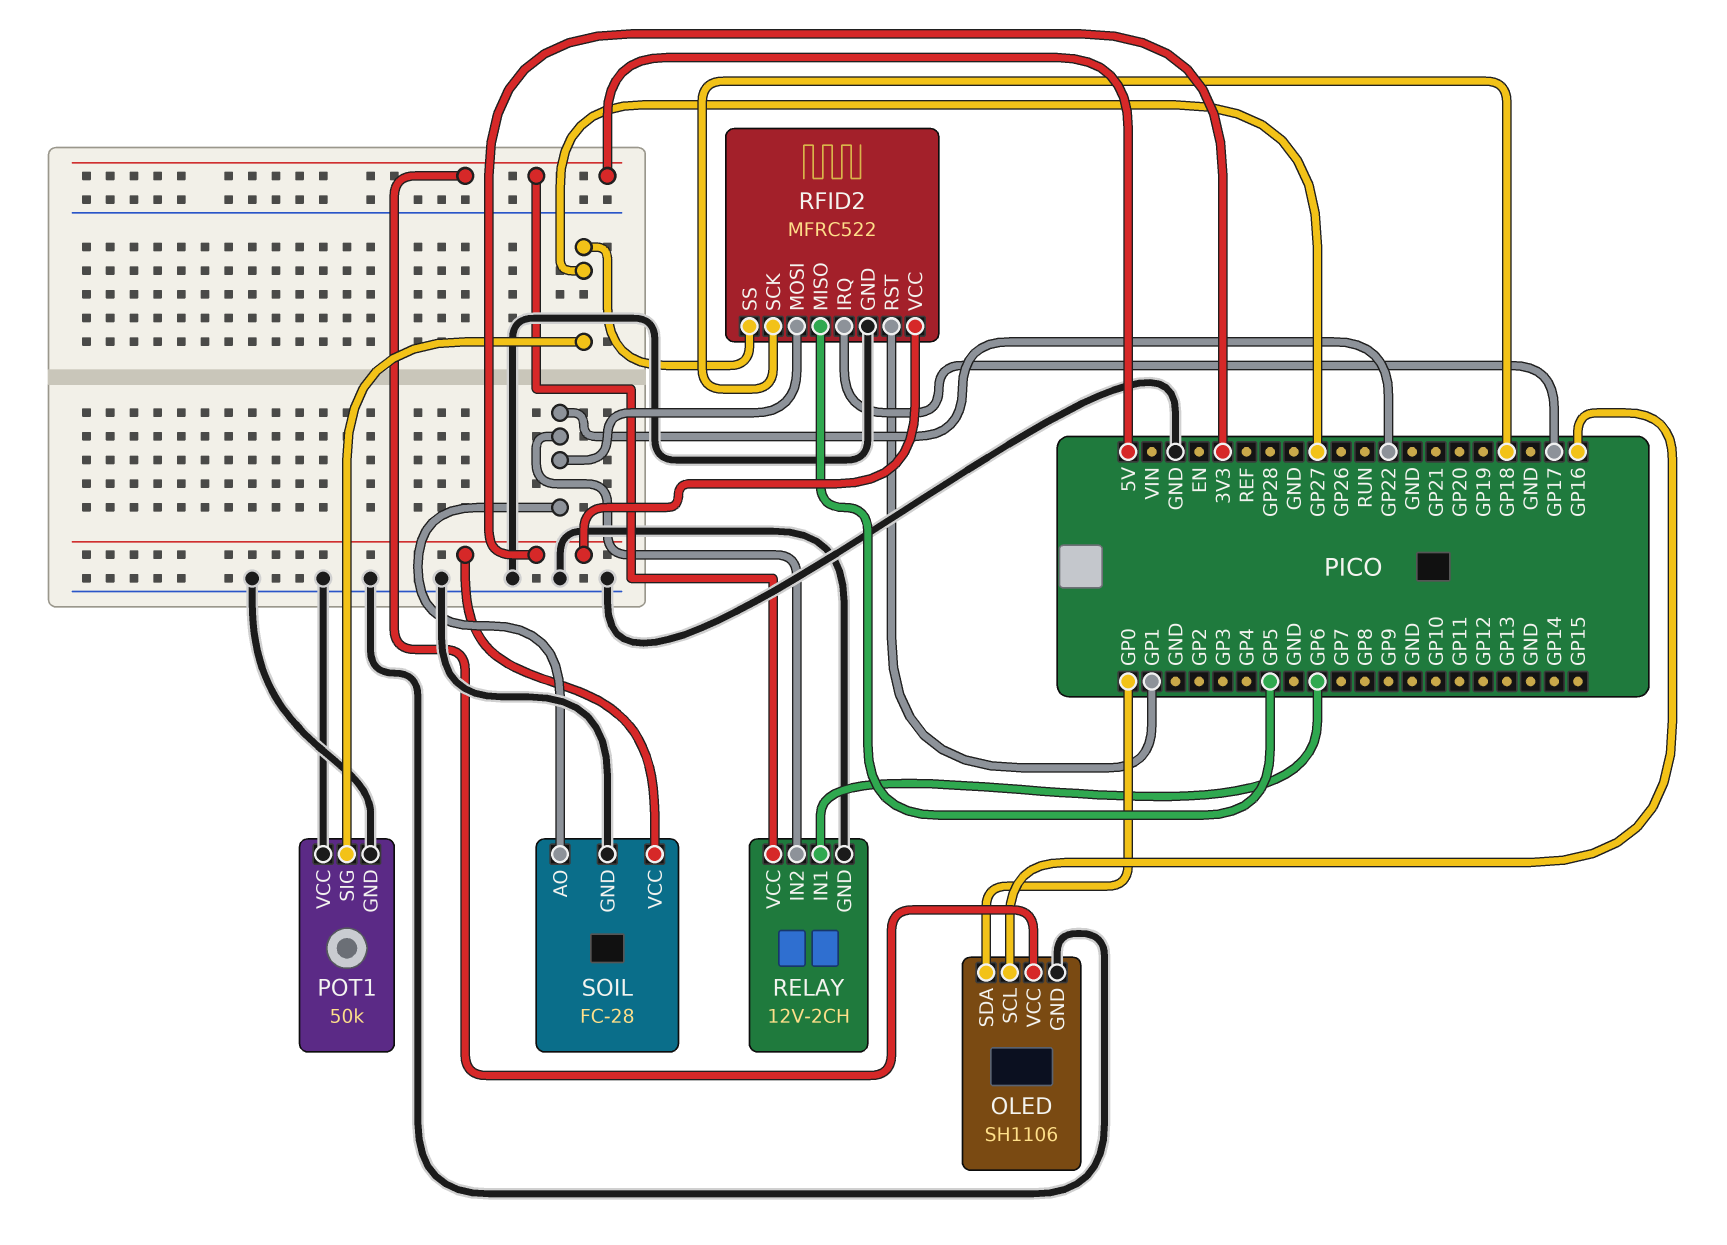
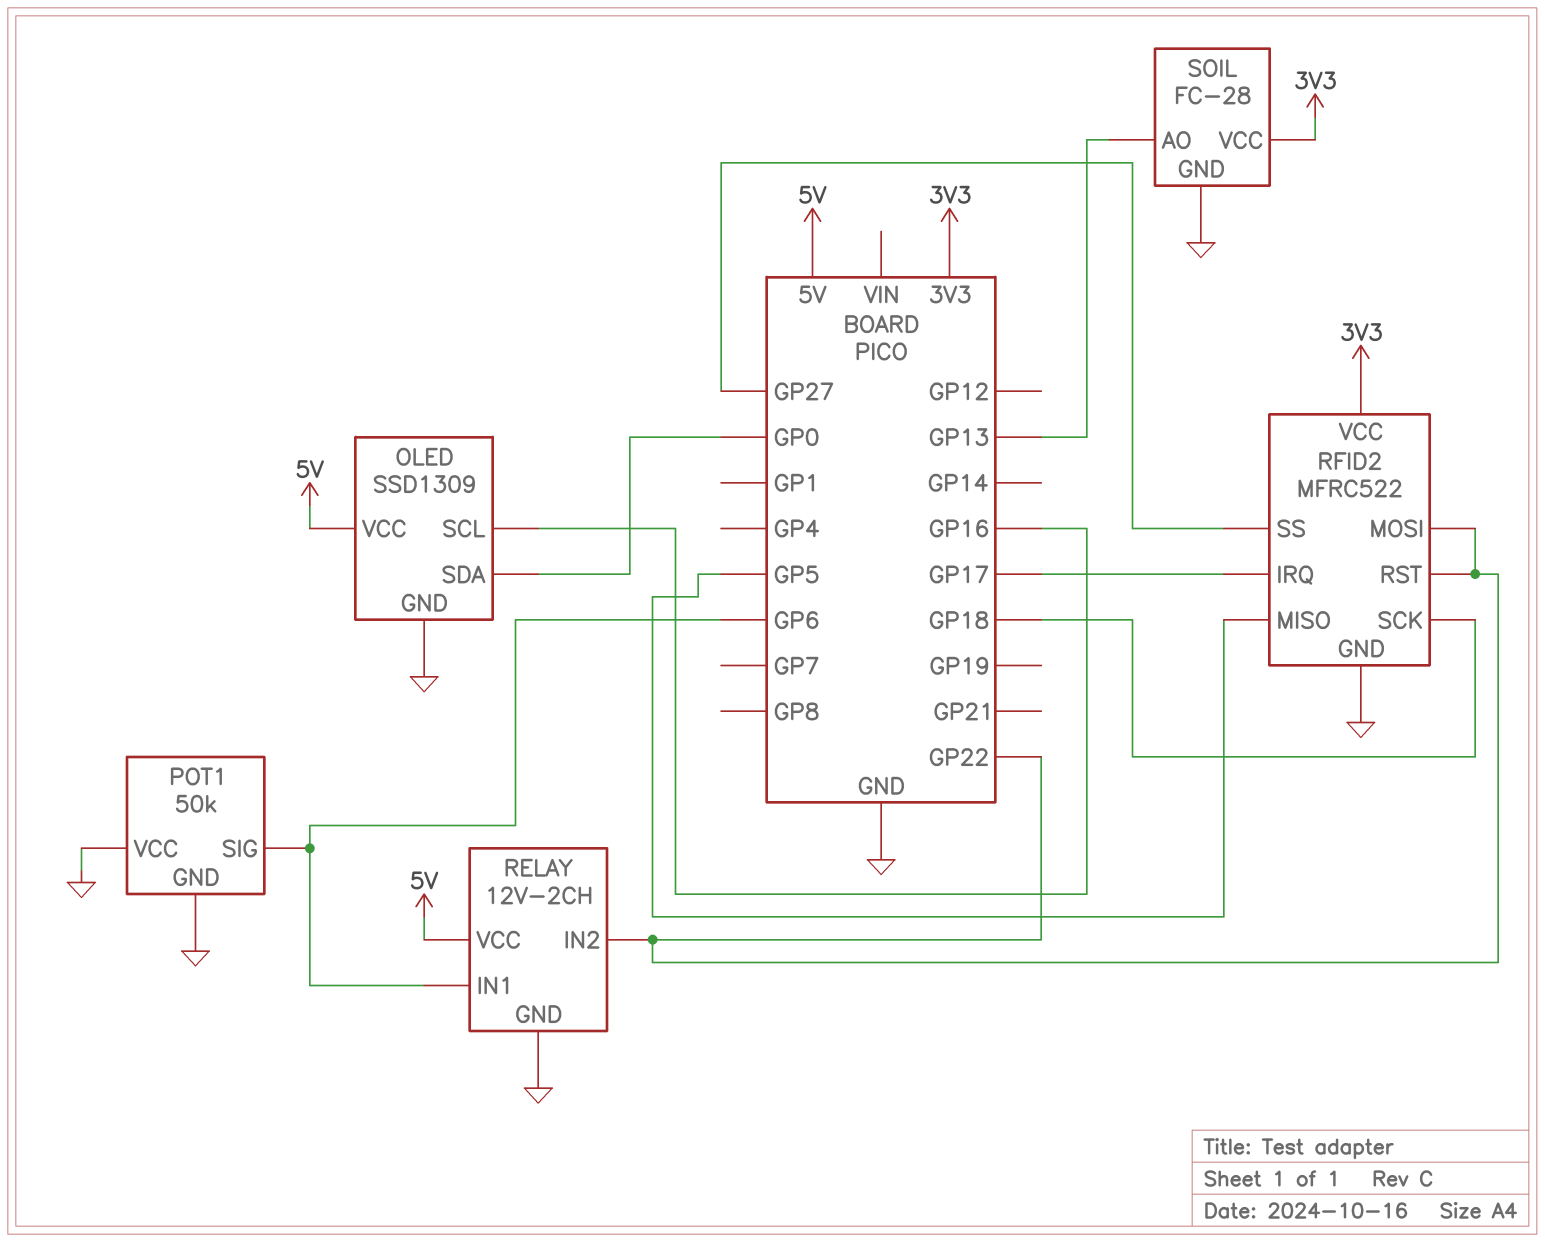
OLED: SH1106 -> SSD1309
POT1 pin SIG: GP27 -> GP6
RFID2 pin RST: GP1 -> GP22
SOIL pin AO: GP22 -> GP13

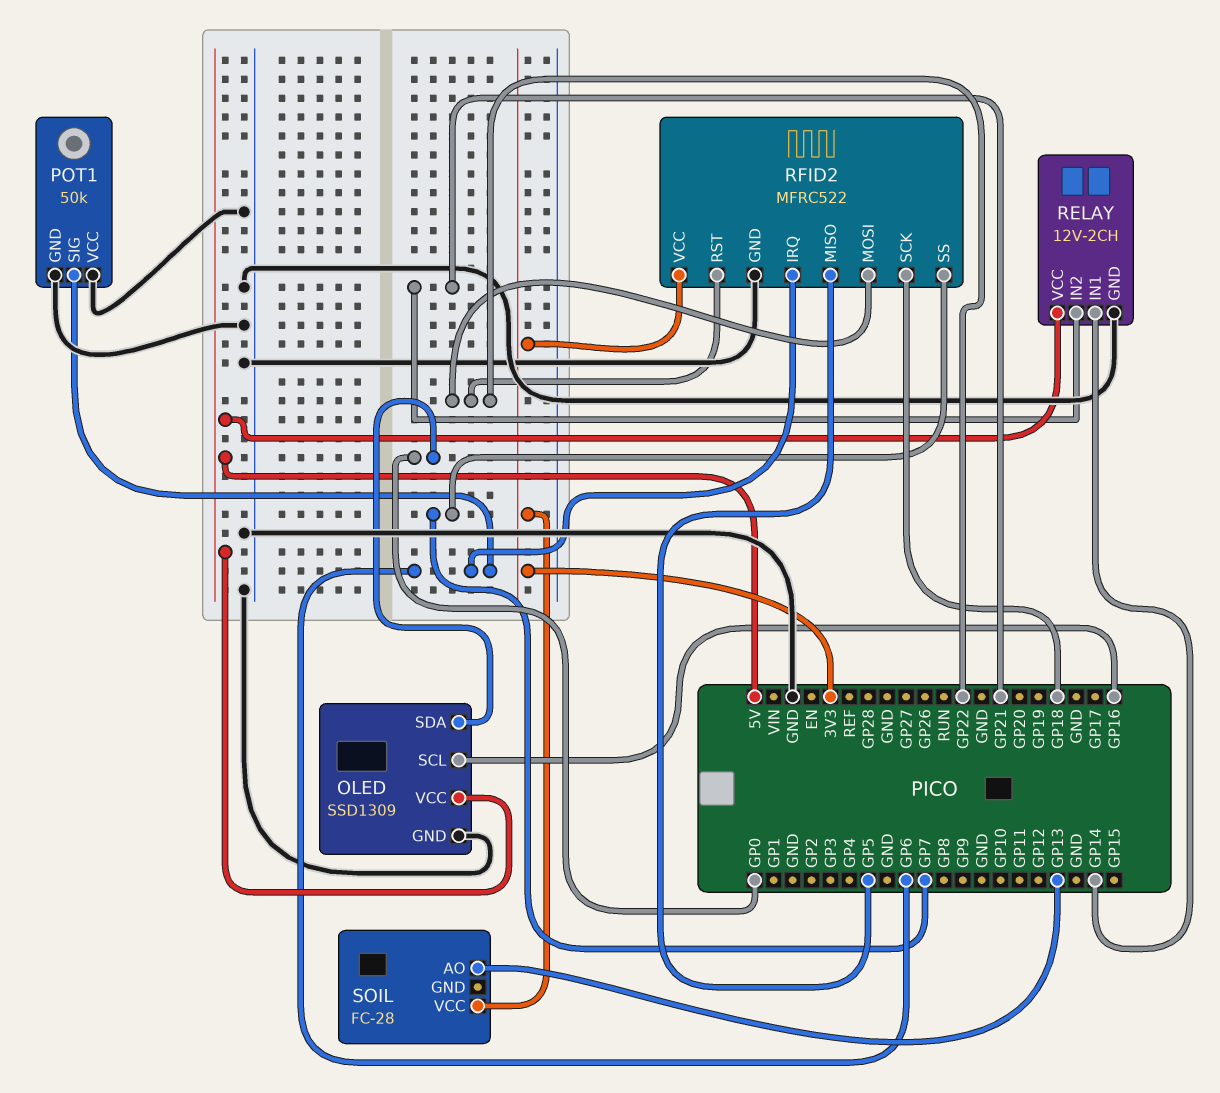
RELAY pin IN1: GP6 -> GP14
RELAY pin IN2: GP22 -> GP21
RFID2 pin IRQ: GP17 -> GP6
RFID2 pin SS: GP27 -> GP7
SOIL pin GND: GND -> none

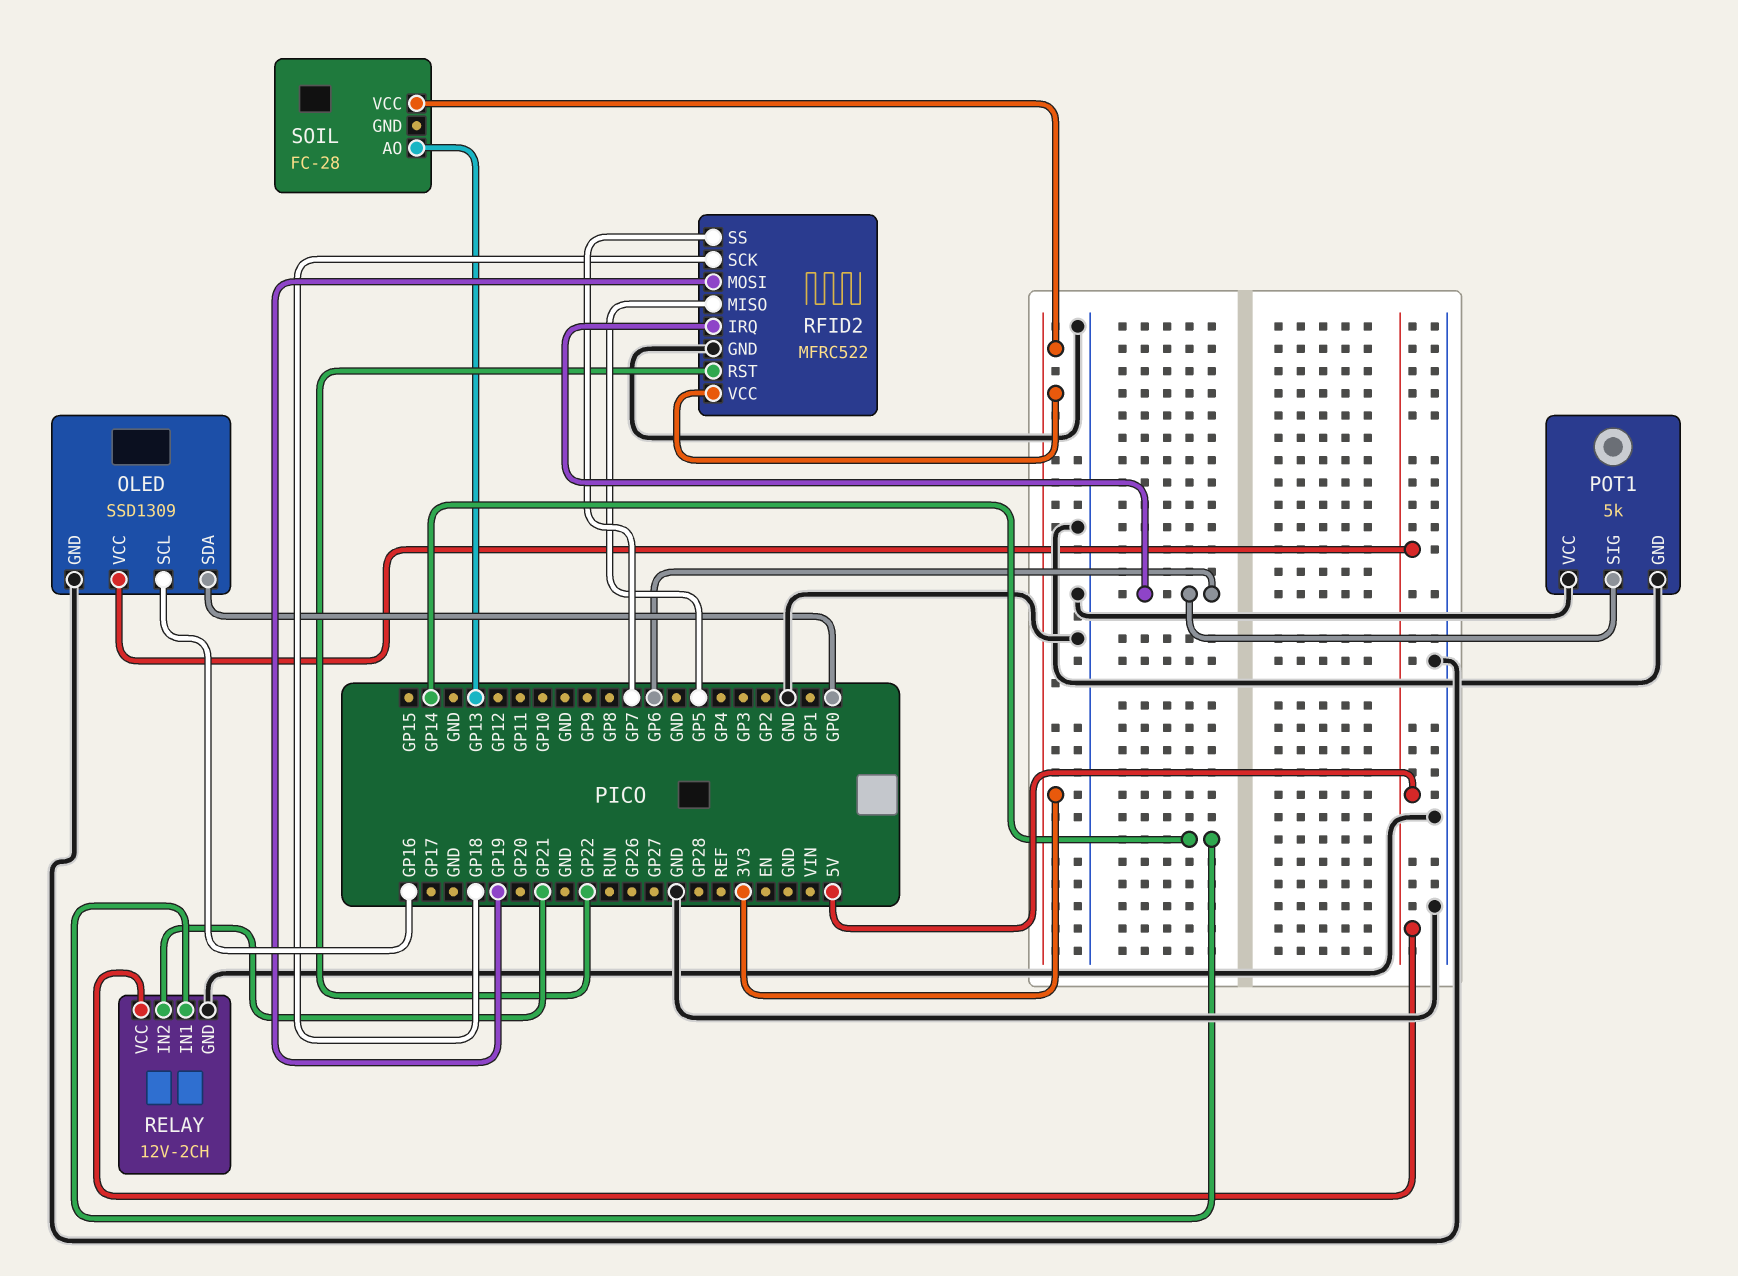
POT1: 50k -> 5k
RFID2 pin MOSI: GP22 -> GP19

